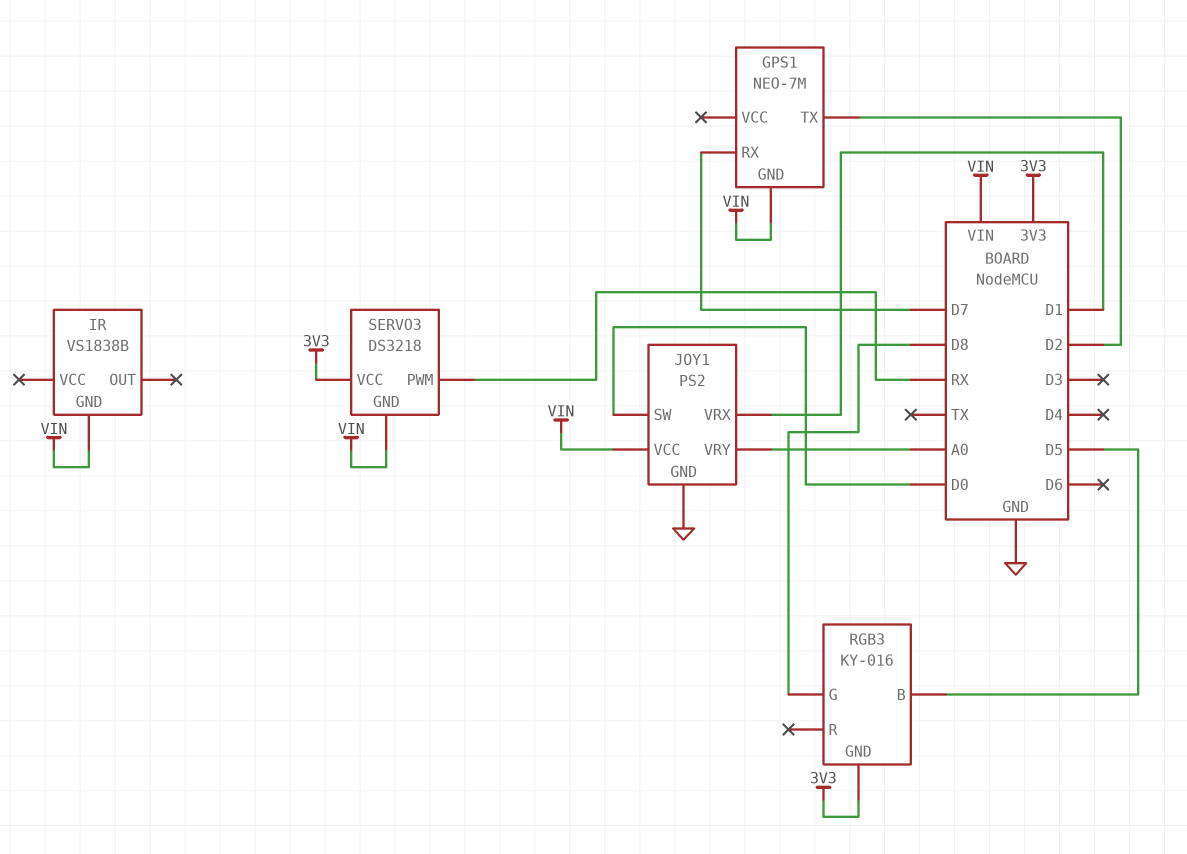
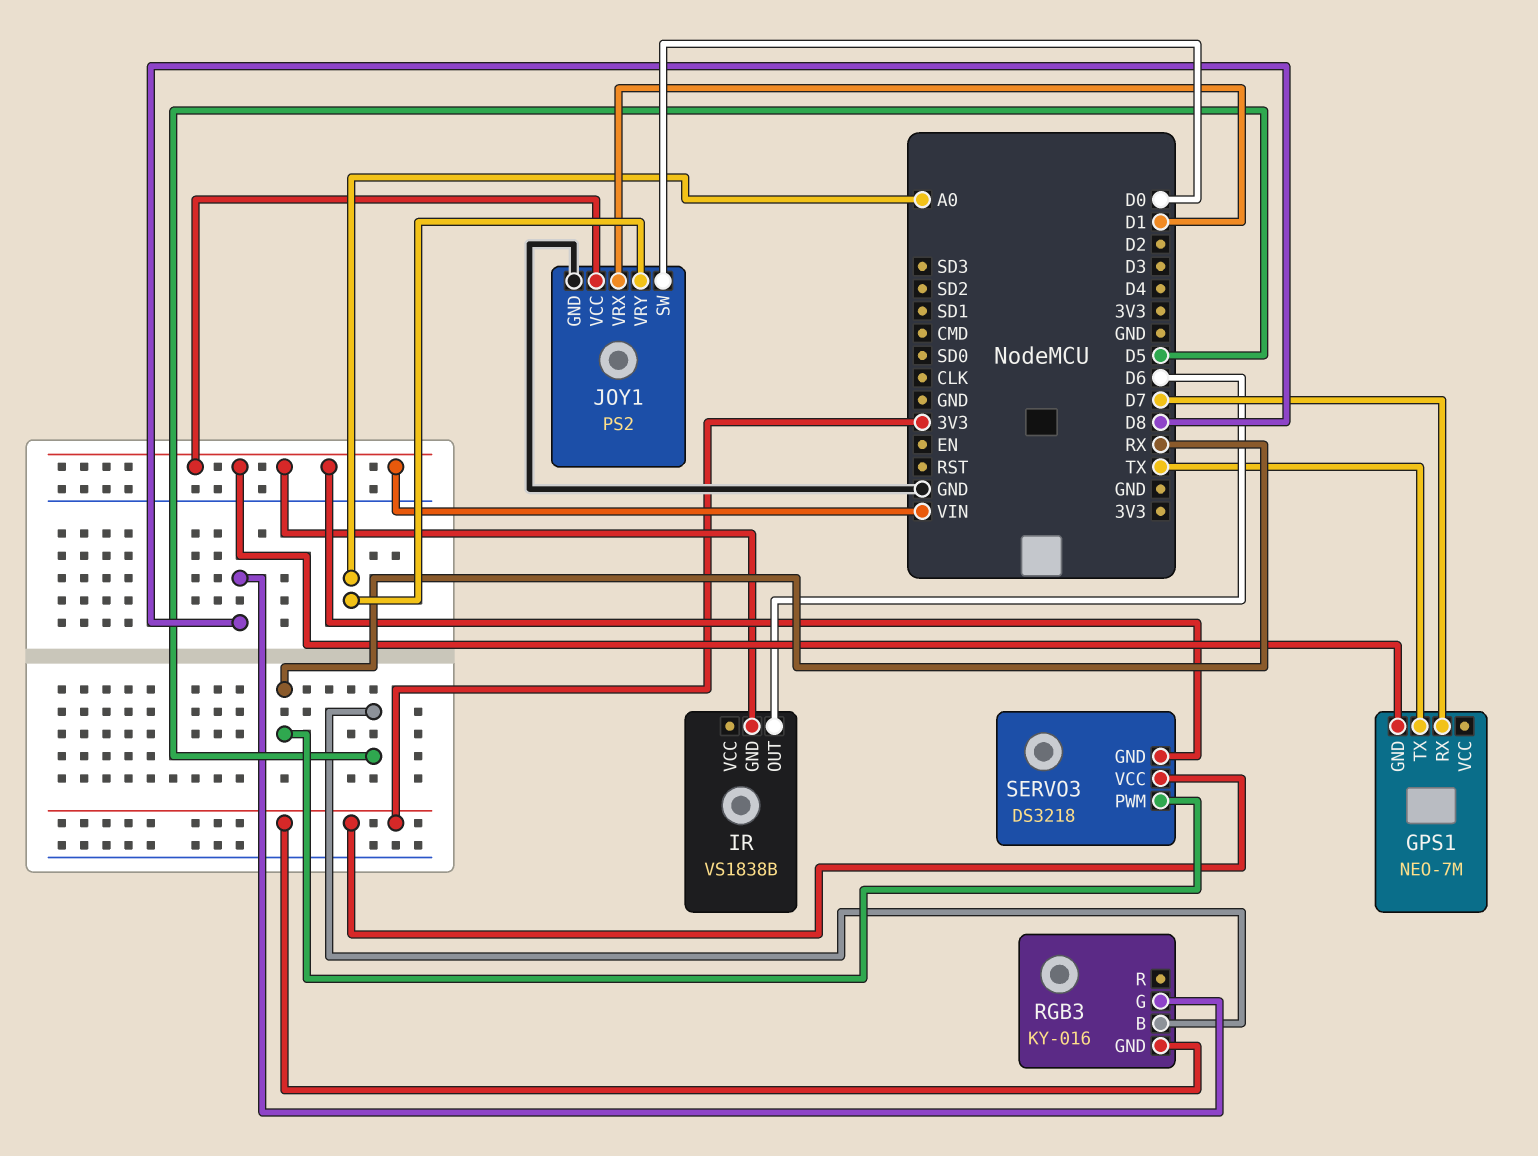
GPS1 pin TX: D2 -> TX
IR pin OUT: none -> D6

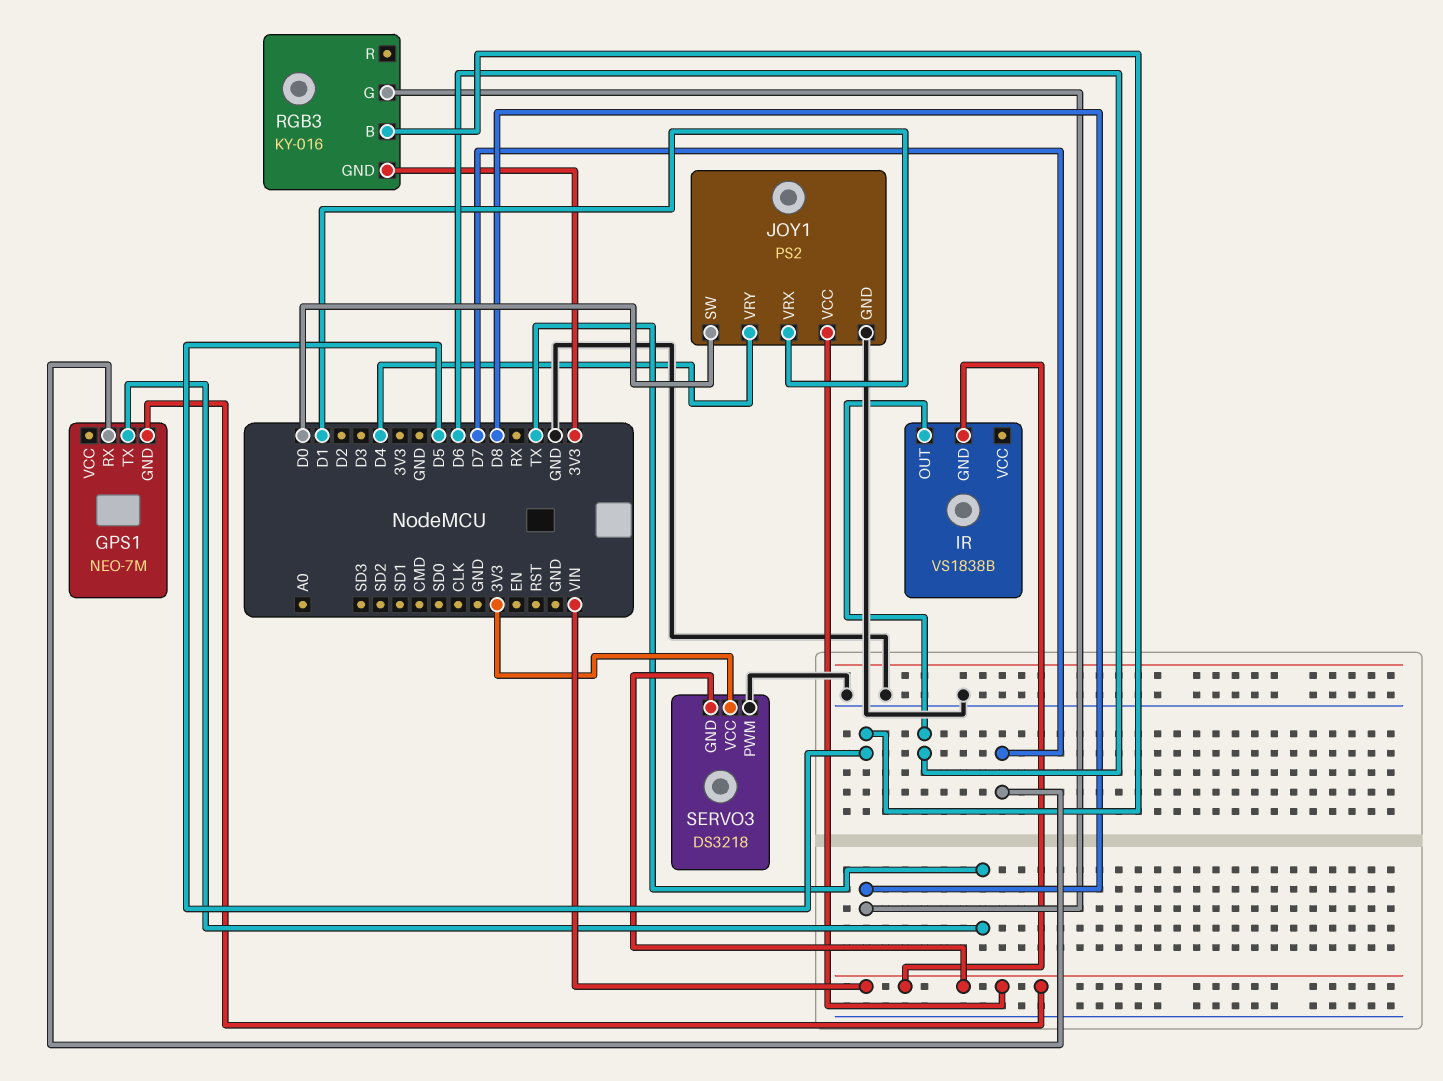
JOY1 pin VRY: A0 -> D4
SERVO3 pin PWM: RX -> GND

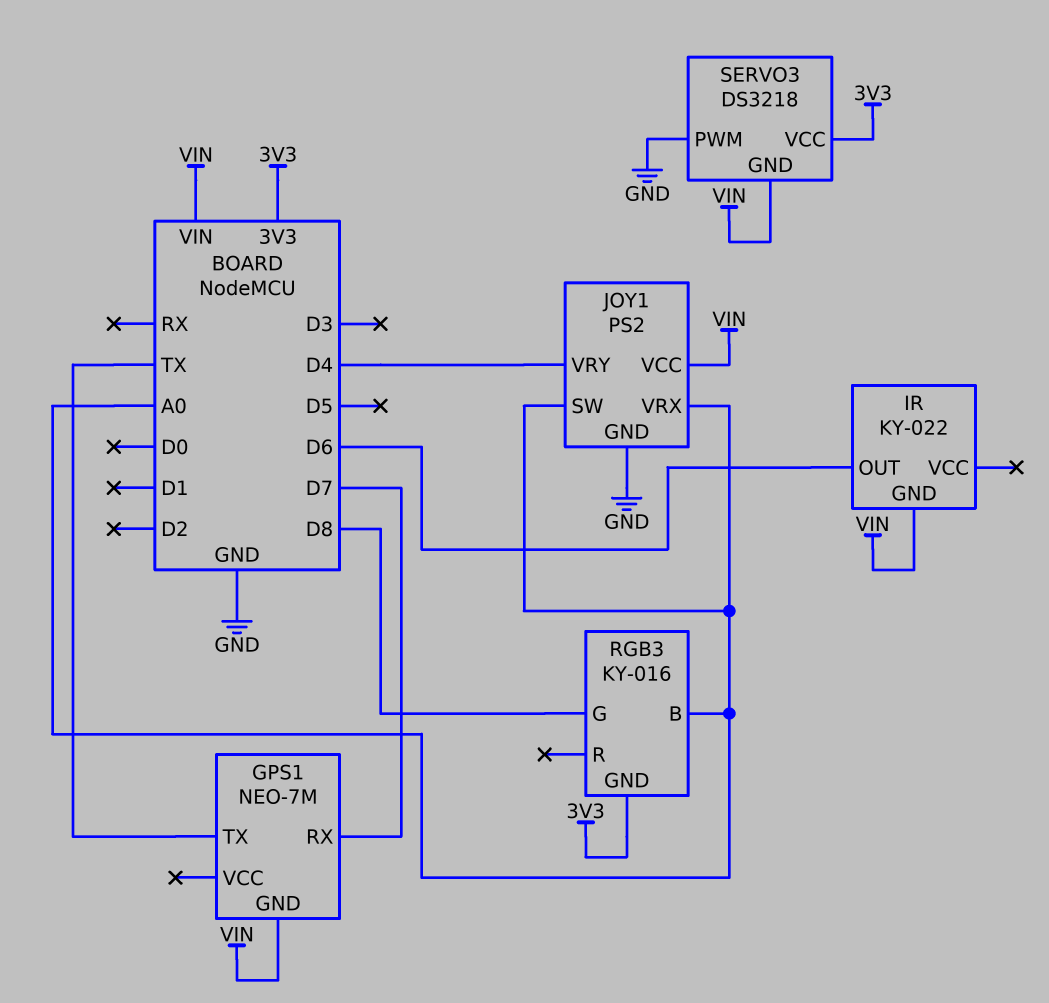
IR: VS1838B -> KY-022
JOY1 pin SW: D0 -> A0
JOY1 pin VRX: D1 -> A0
RGB3 pin B: D5 -> A0

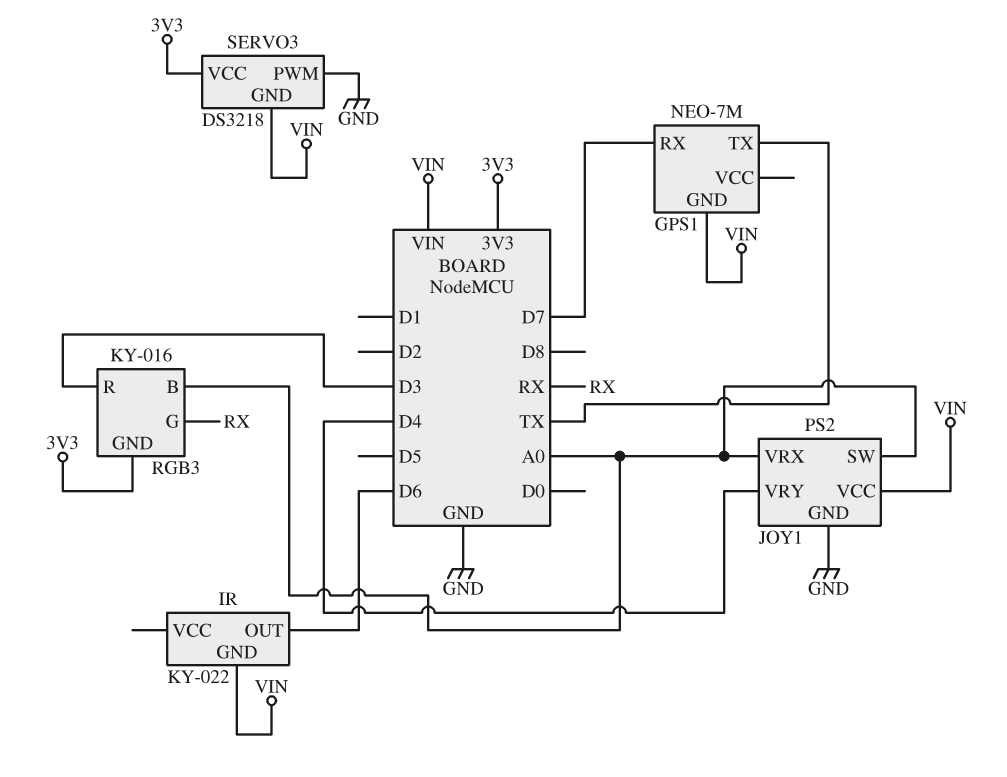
RGB3 pin G: D8 -> RX
RGB3 pin R: none -> D3

